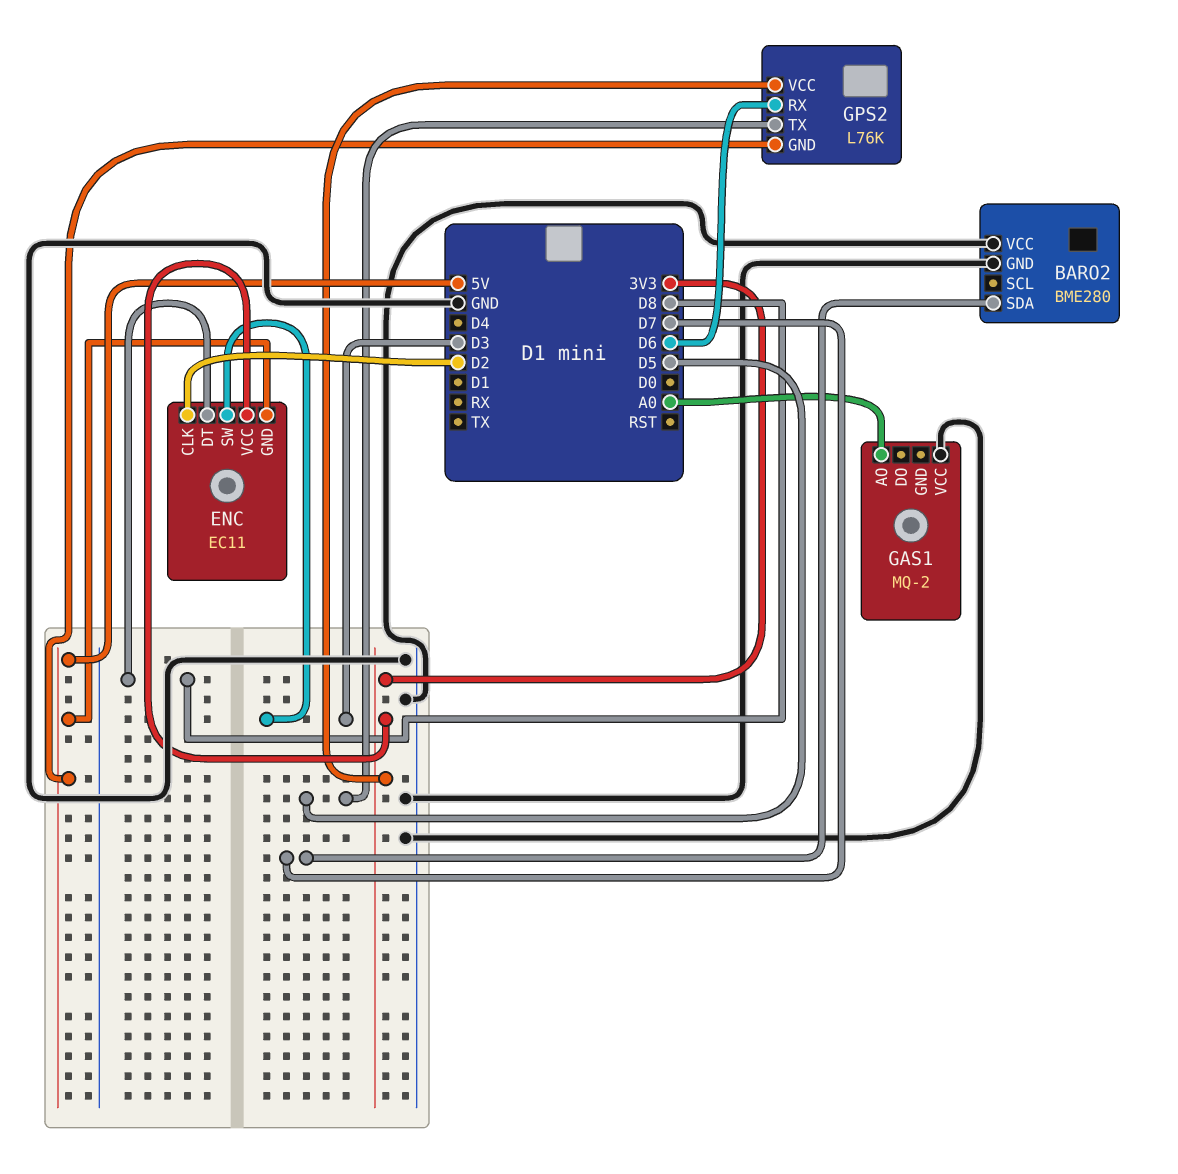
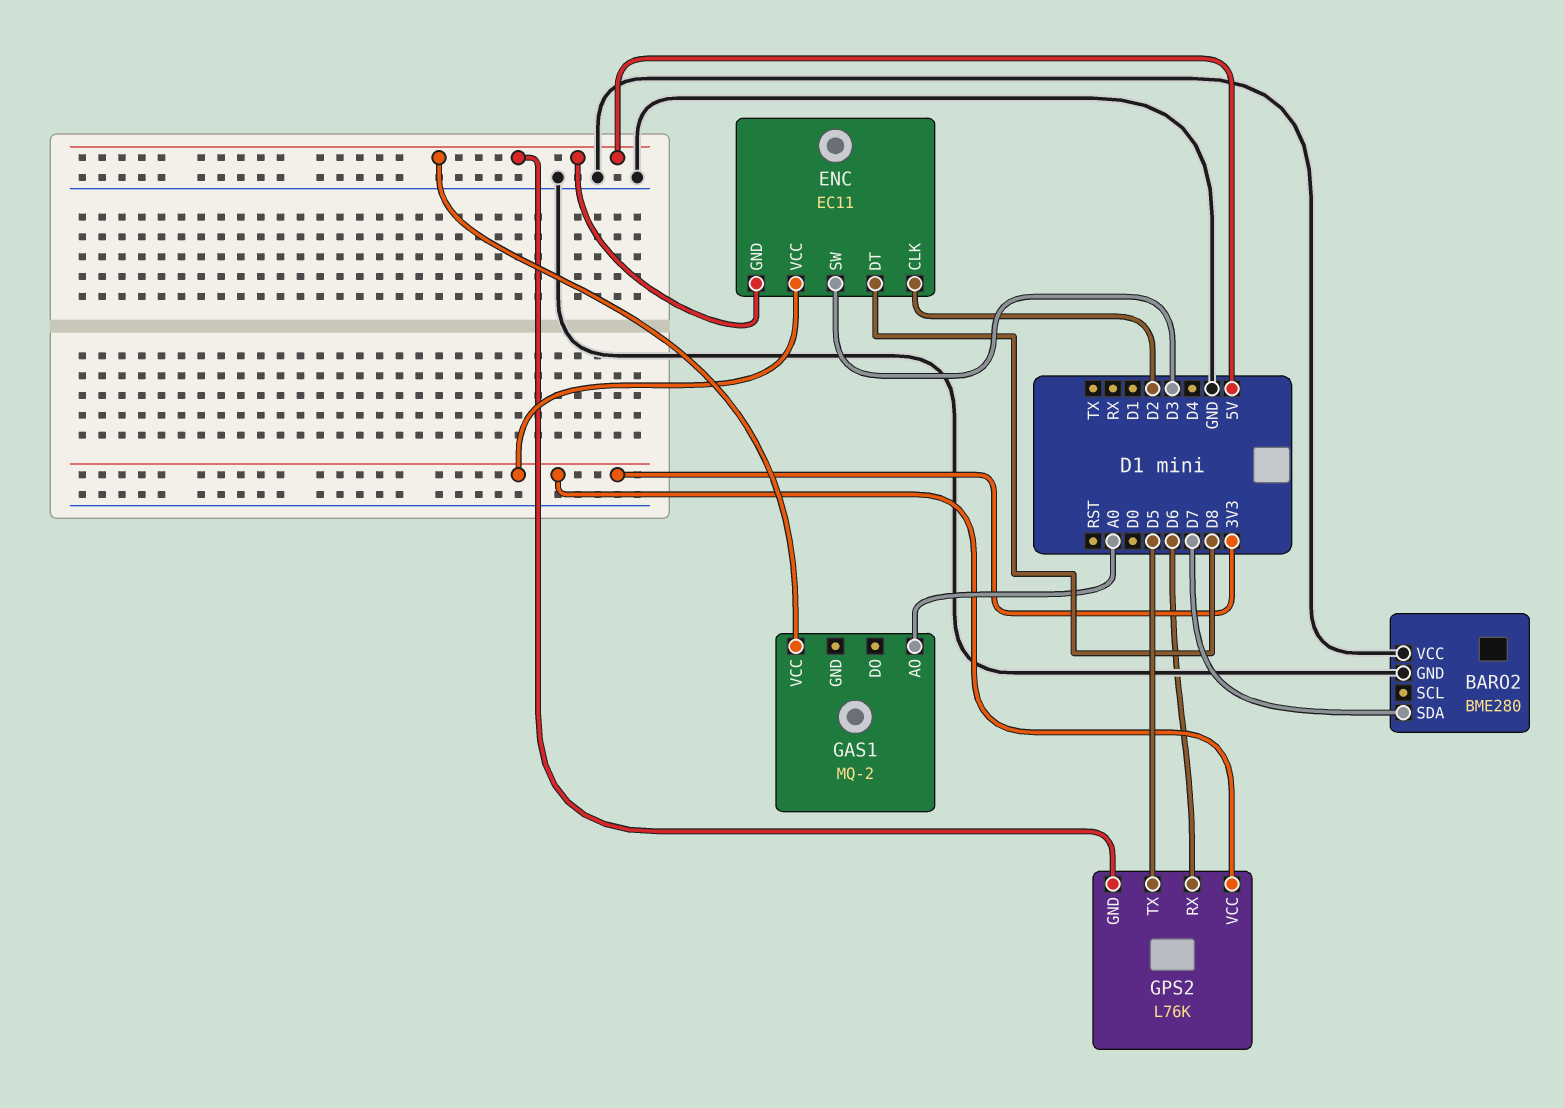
GAS1 pin VCC: GND -> 5V

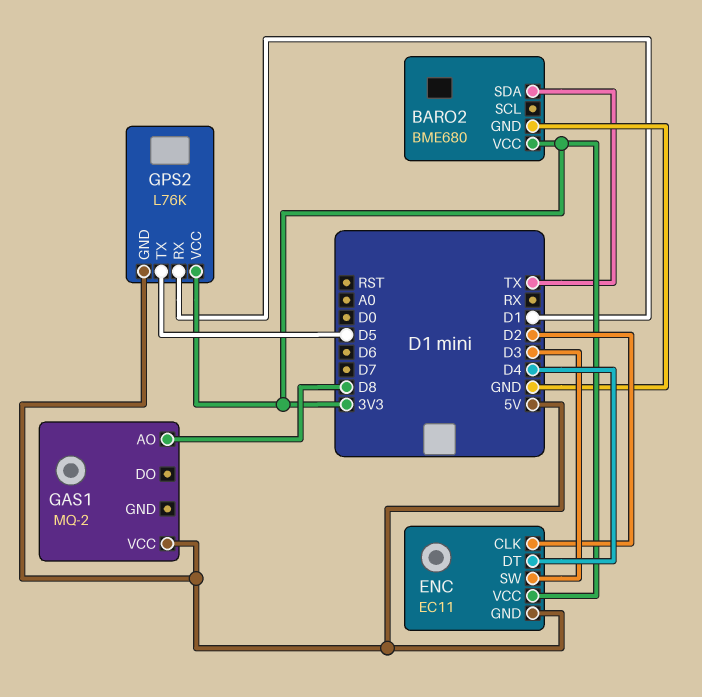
BARO2: BME280 -> BME680
BARO2 pin SDA: D7 -> TX
BARO2 pin VCC: GND -> 3V3
ENC pin DT: D8 -> D4
GAS1 pin AO: A0 -> D8
GPS2 pin RX: D6 -> D1

